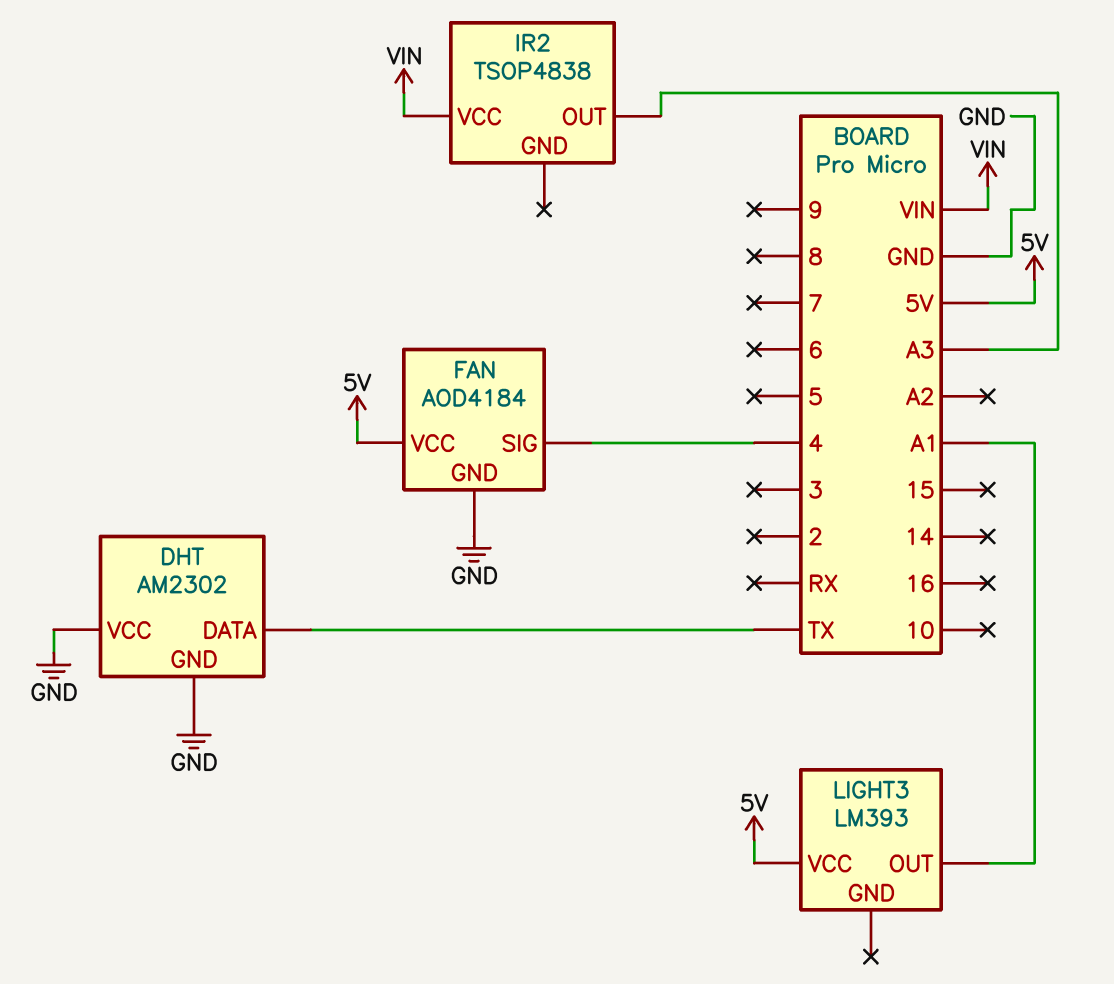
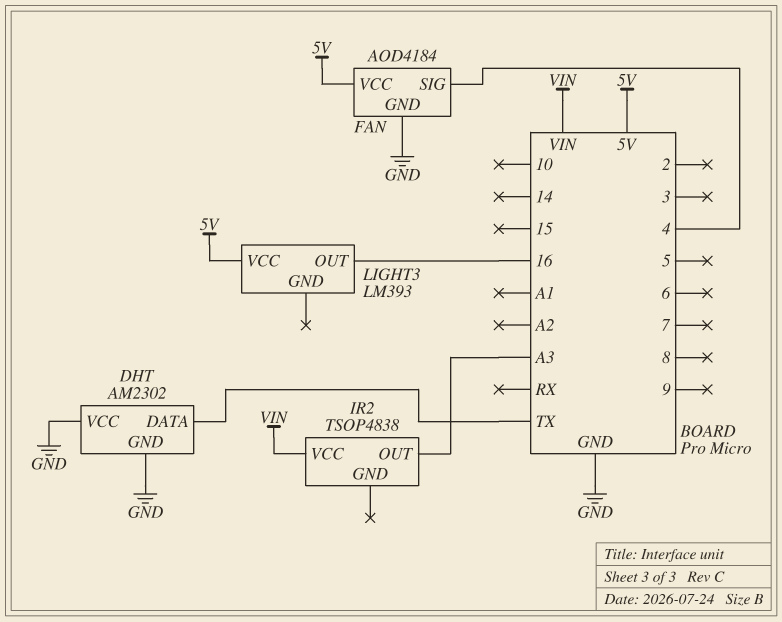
LIGHT3 pin OUT: A1 -> 16

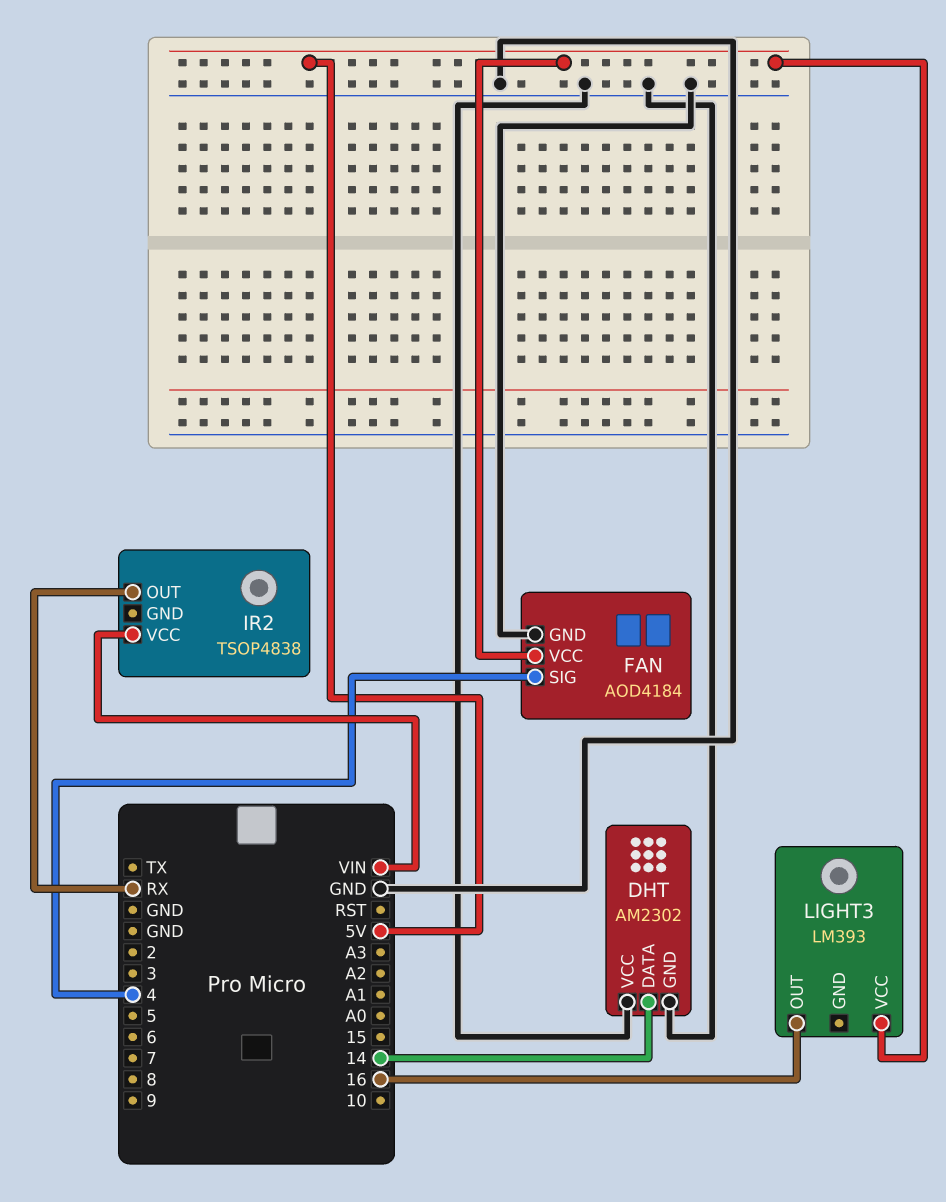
DHT pin DATA: TX -> 14
IR2 pin OUT: A3 -> RX

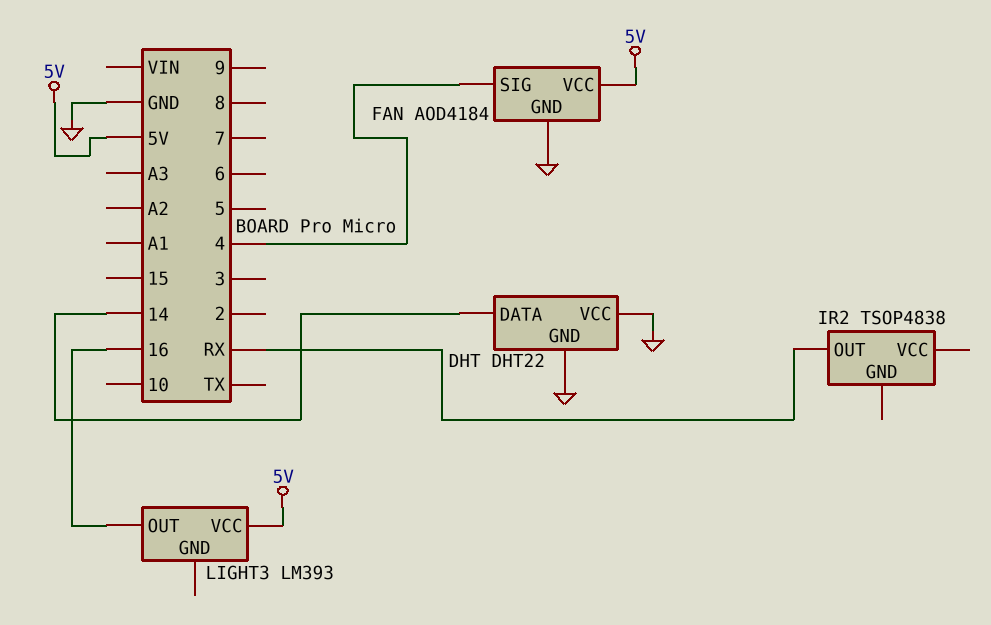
DHT: AM2302 -> DHT22
IR2 pin VCC: VIN -> none

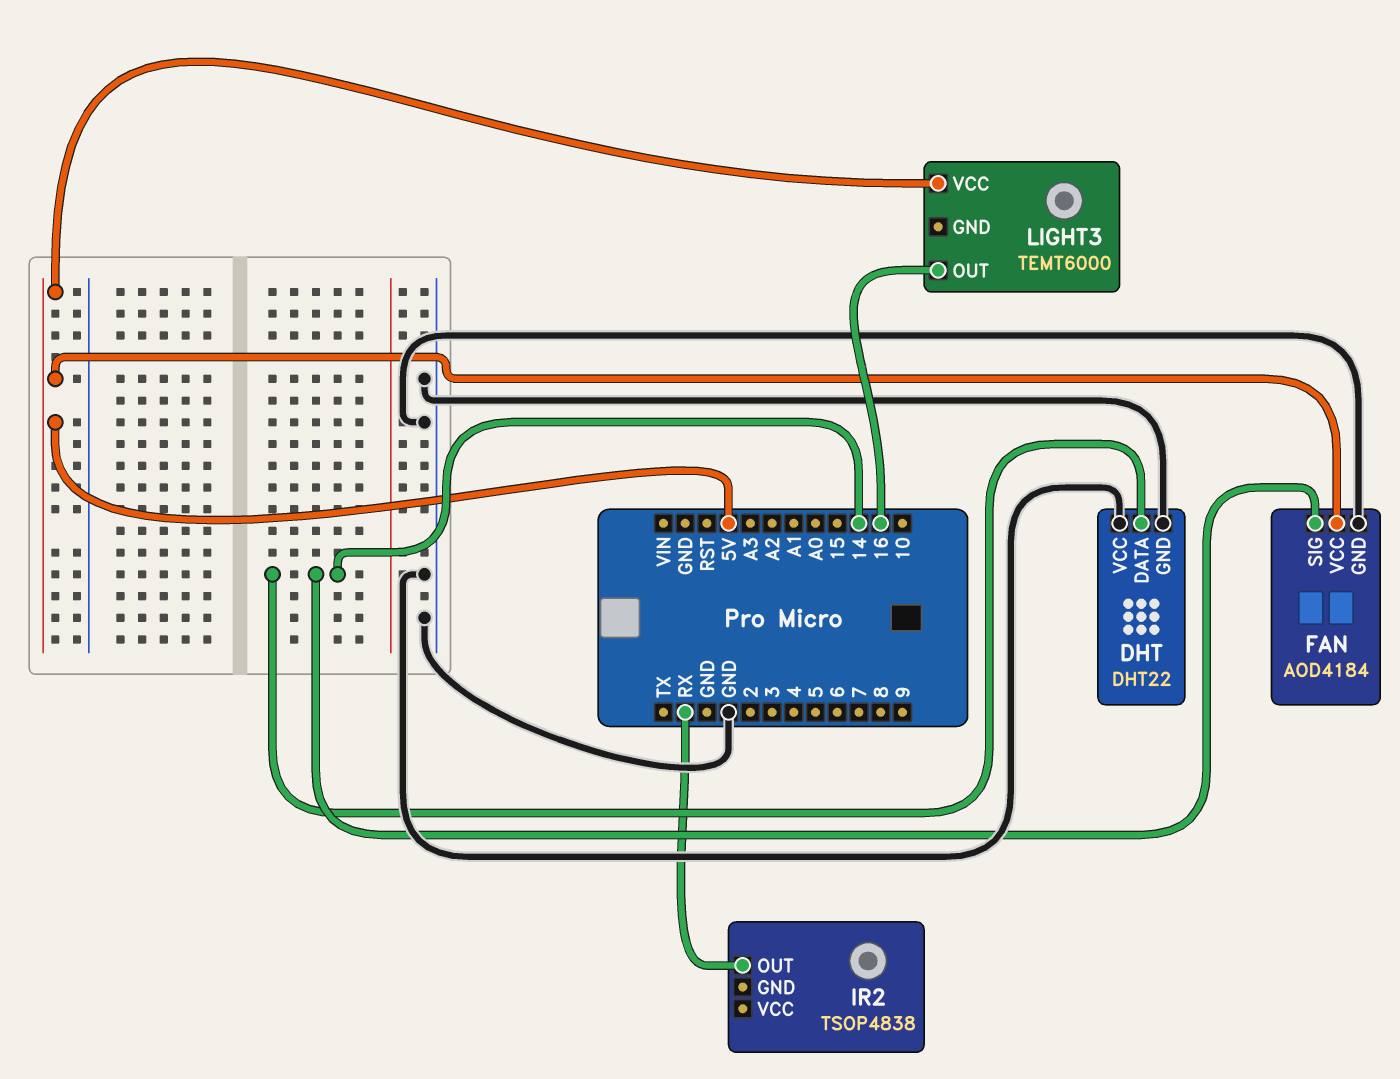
FAN pin SIG: 4 -> 14
LIGHT3: LM393 -> TEMT6000

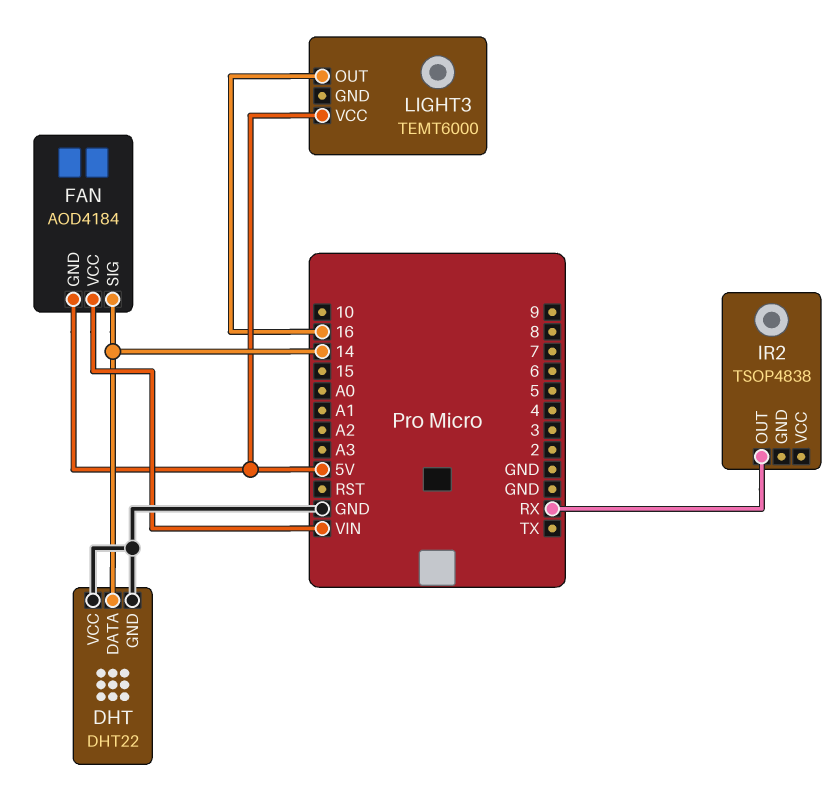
FAN pin GND: GND -> 5V
FAN pin VCC: 5V -> VIN

